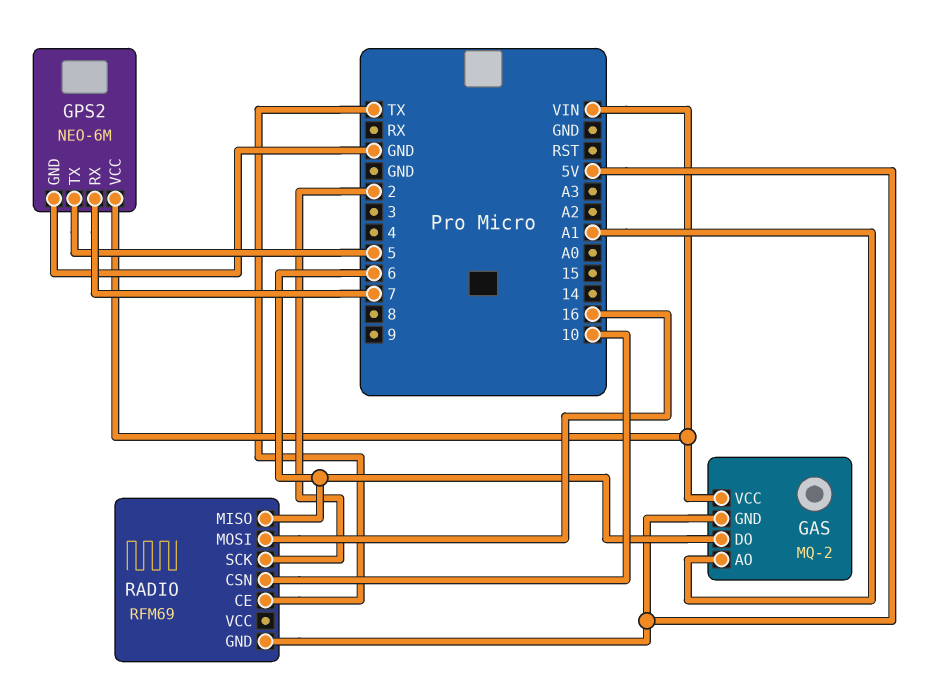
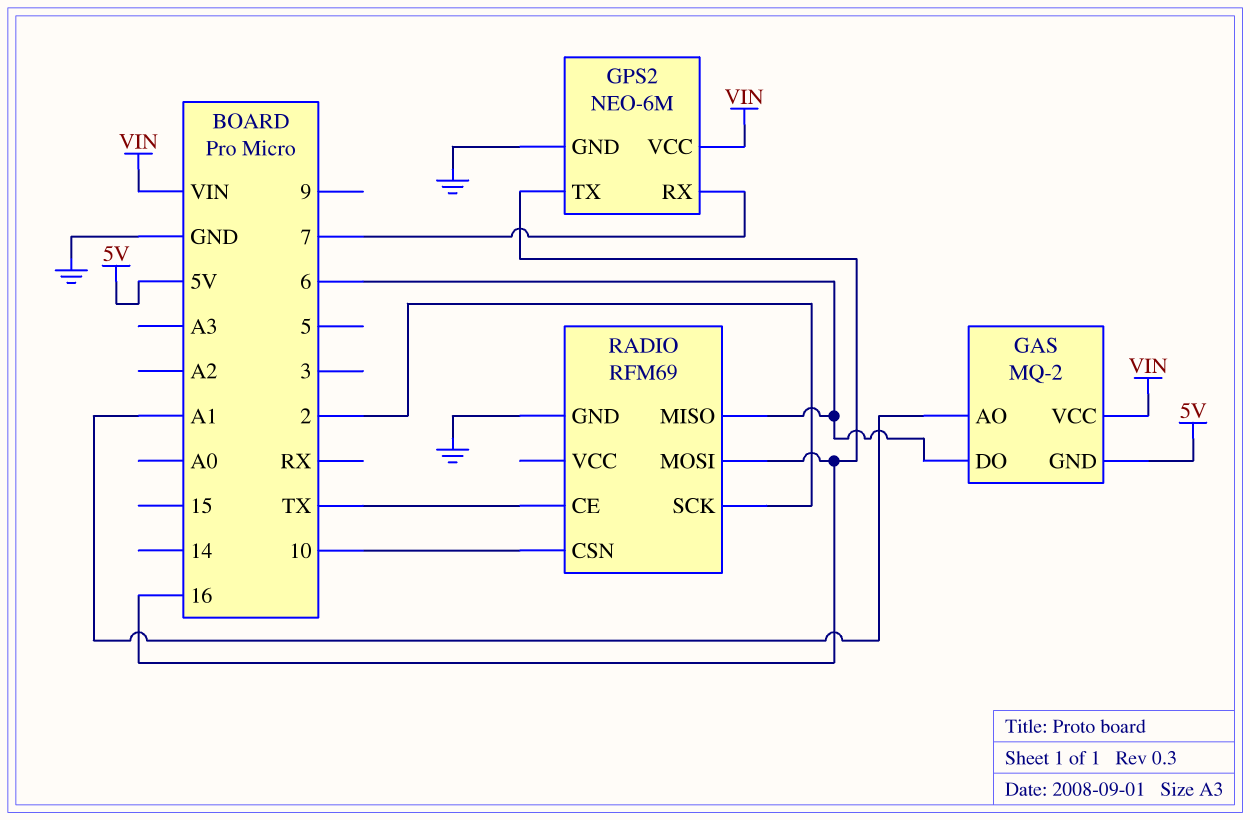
GPS2 pin TX: 5 -> 16
RADIO pin GND: 5V -> GND

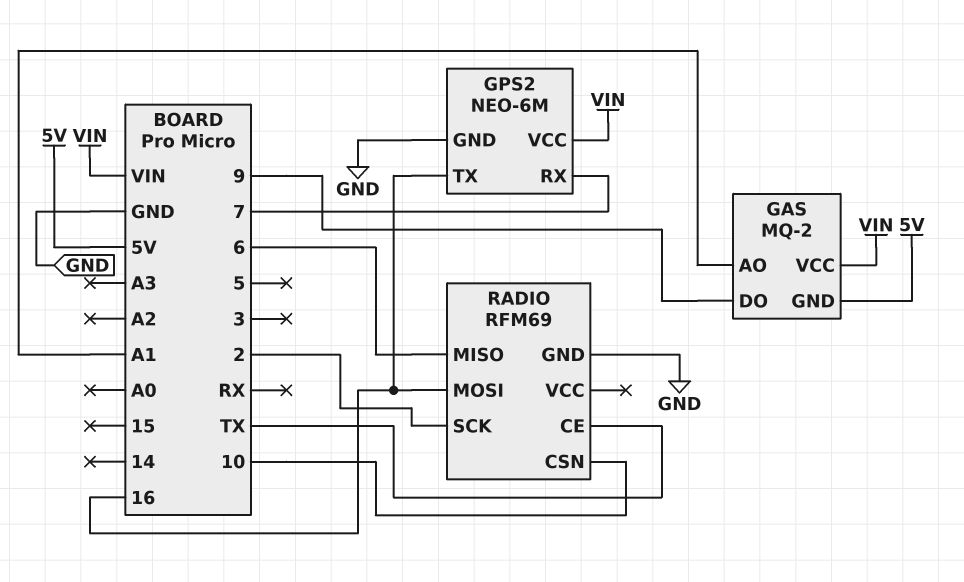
GAS pin DO: 6 -> 9

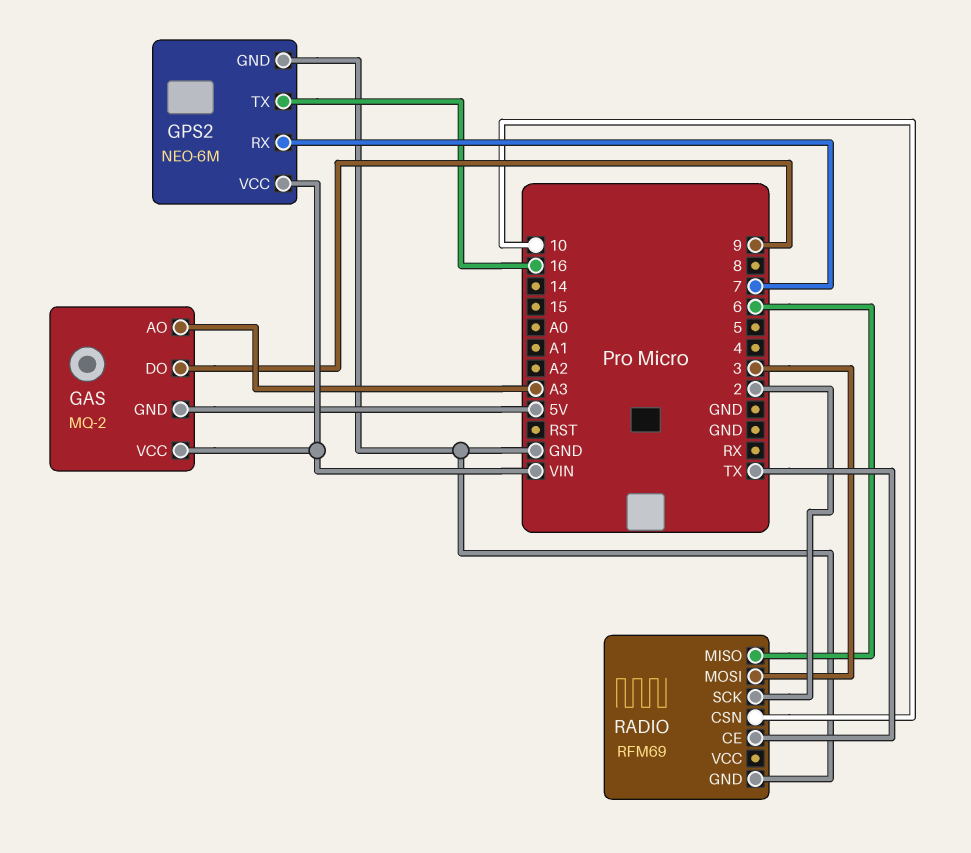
GAS pin AO: A1 -> A3
RADIO pin MOSI: 16 -> 3

